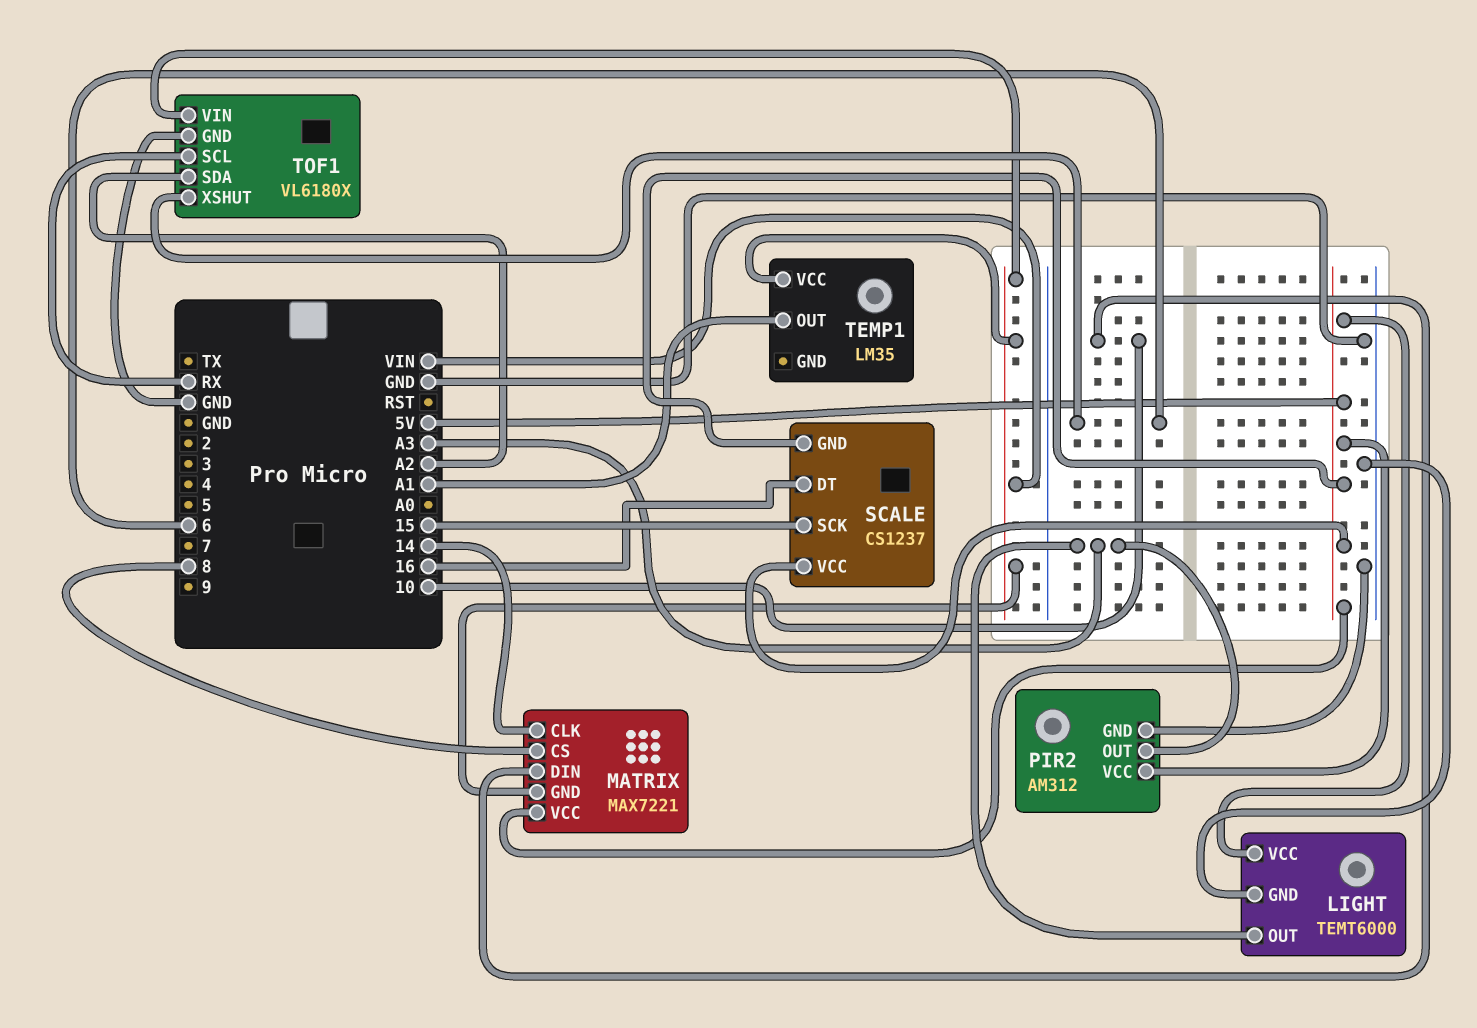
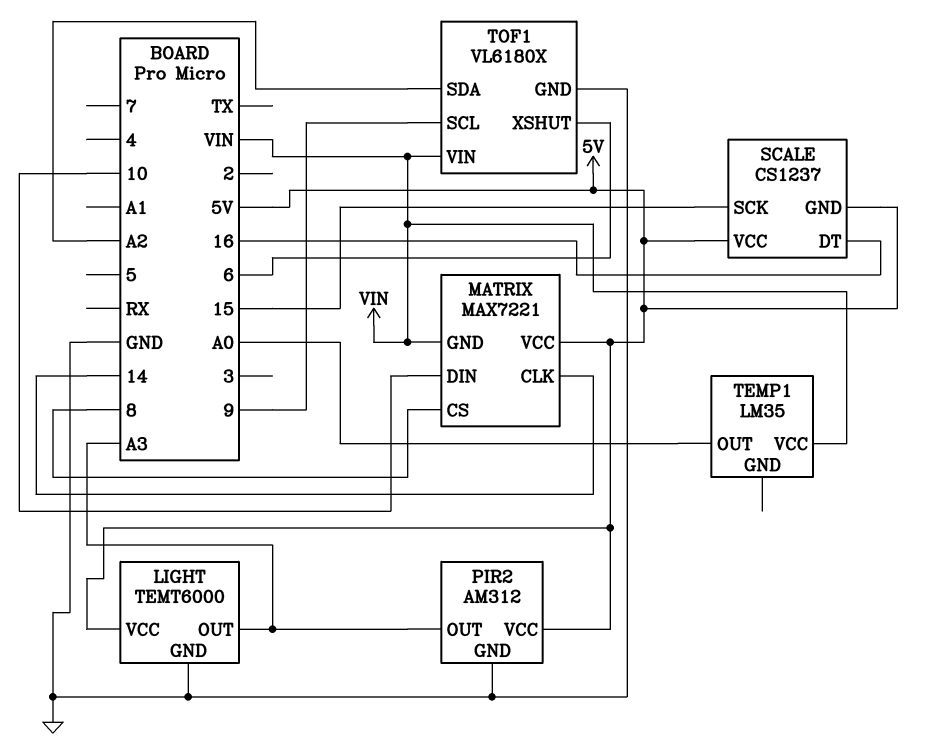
TEMP1 pin OUT: A1 -> A0
TOF1 pin SCL: RX -> 9

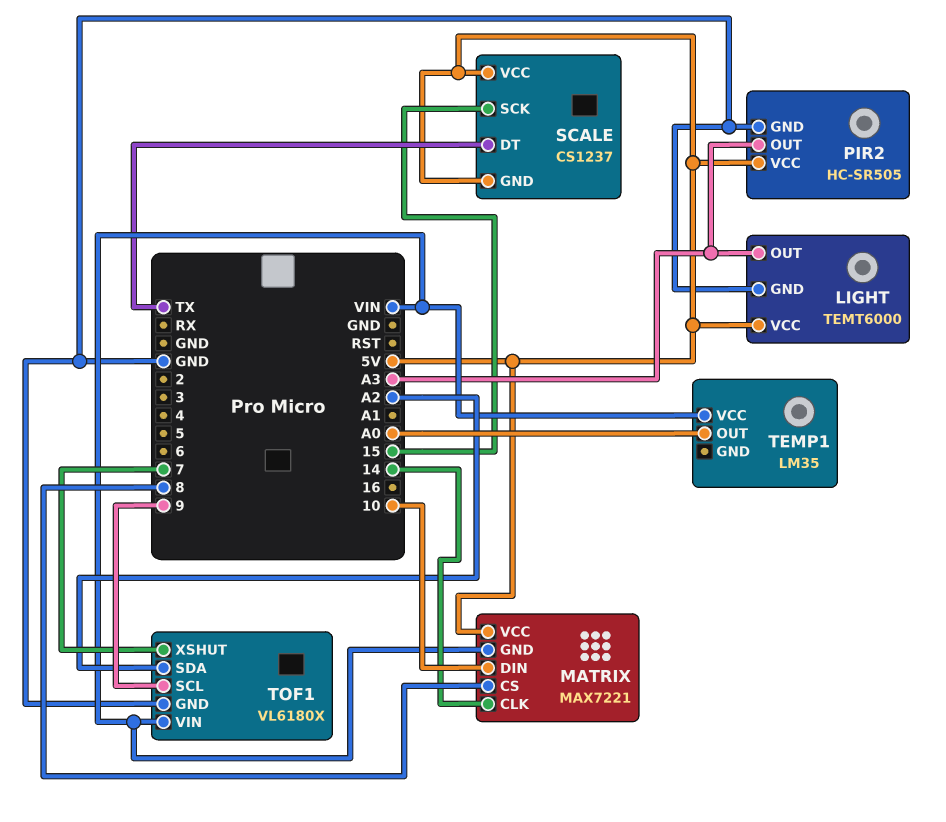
PIR2: AM312 -> HC-SR505
SCALE pin DT: 16 -> TX
TOF1 pin XSHUT: 6 -> 7

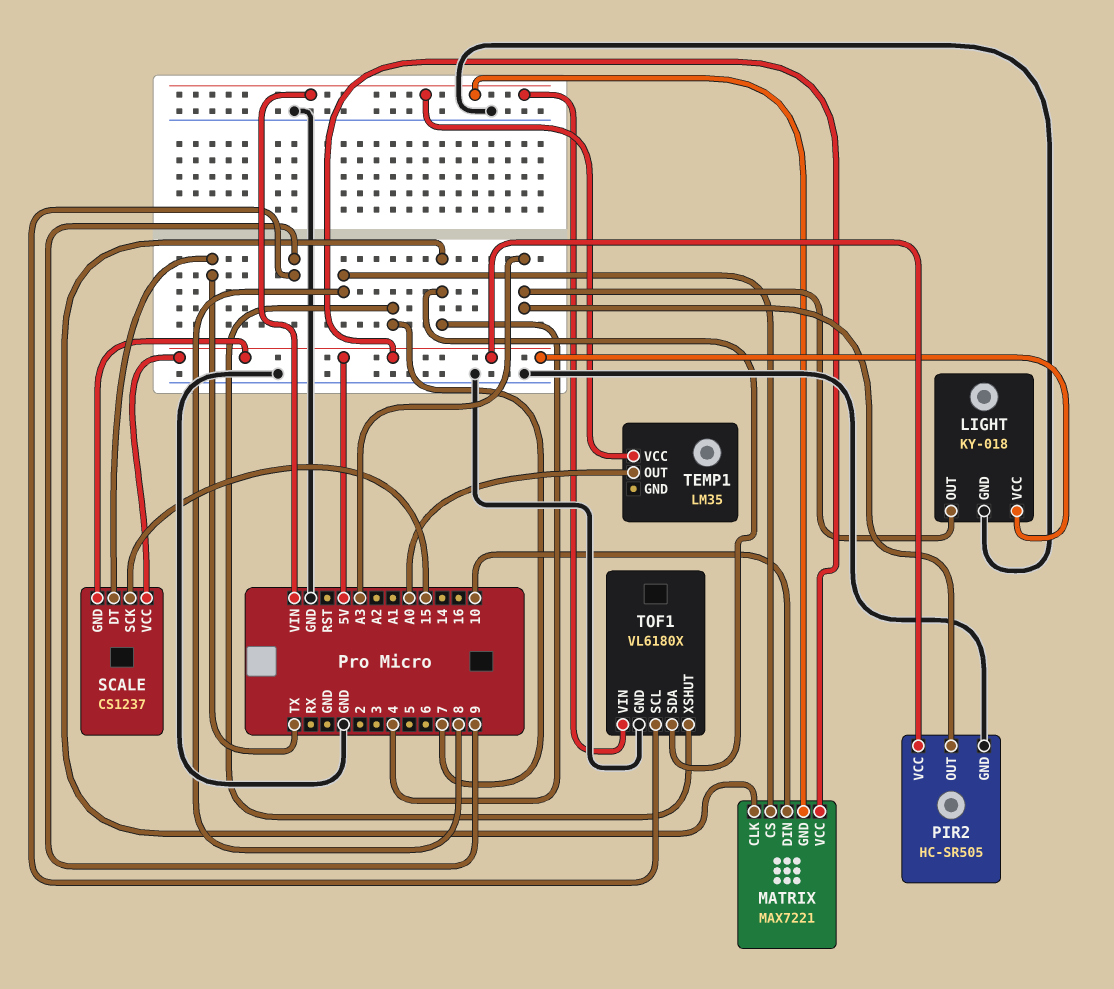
LIGHT: TEMT6000 -> KY-018
MATRIX pin CLK: 14 -> 4
TOF1 pin SDA: A2 -> 4

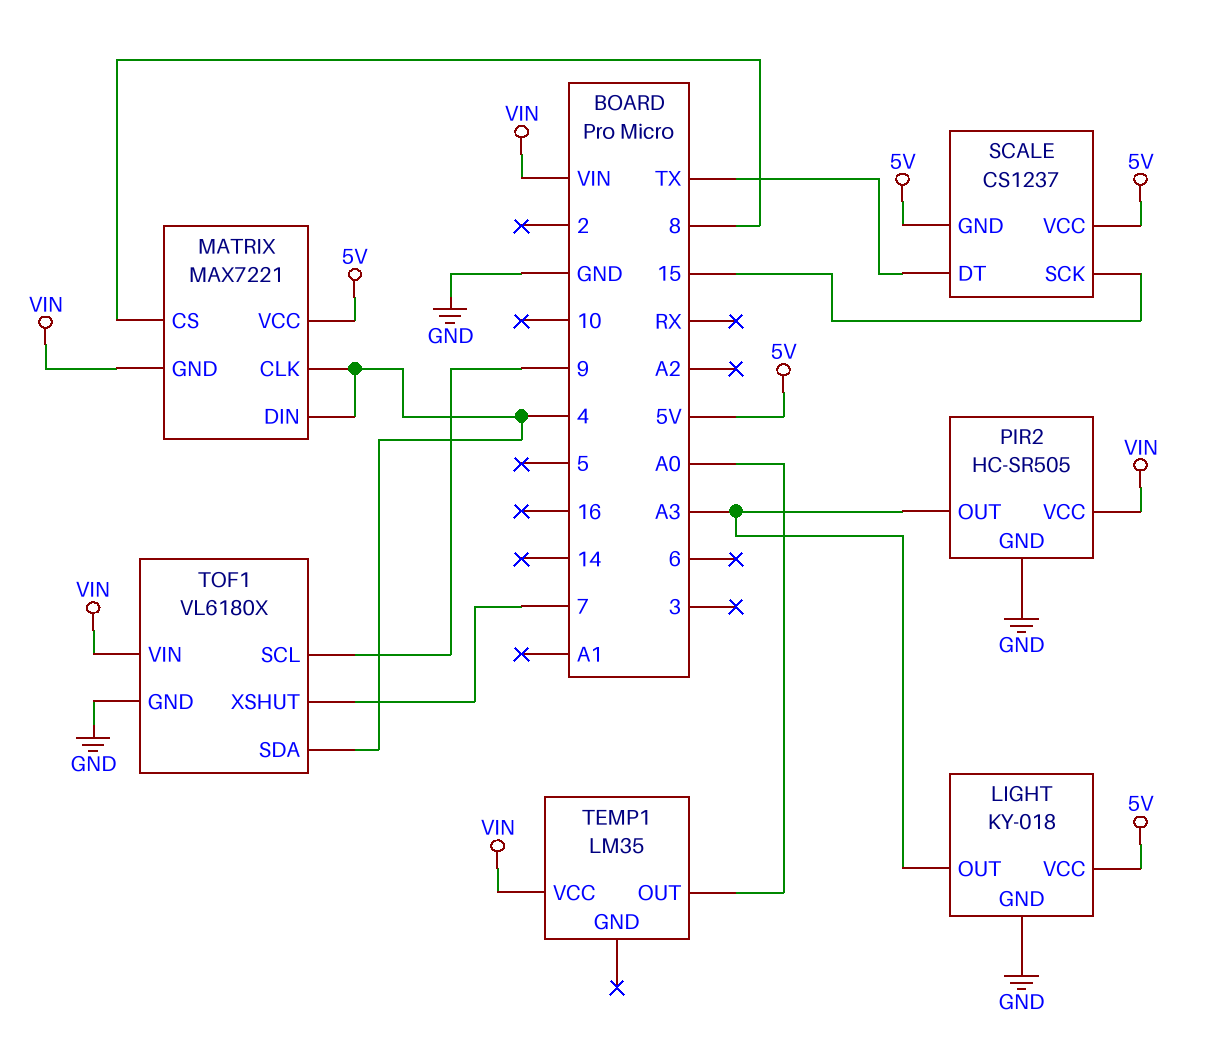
MATRIX pin DIN: 10 -> 4
PIR2 pin VCC: 5V -> VIN

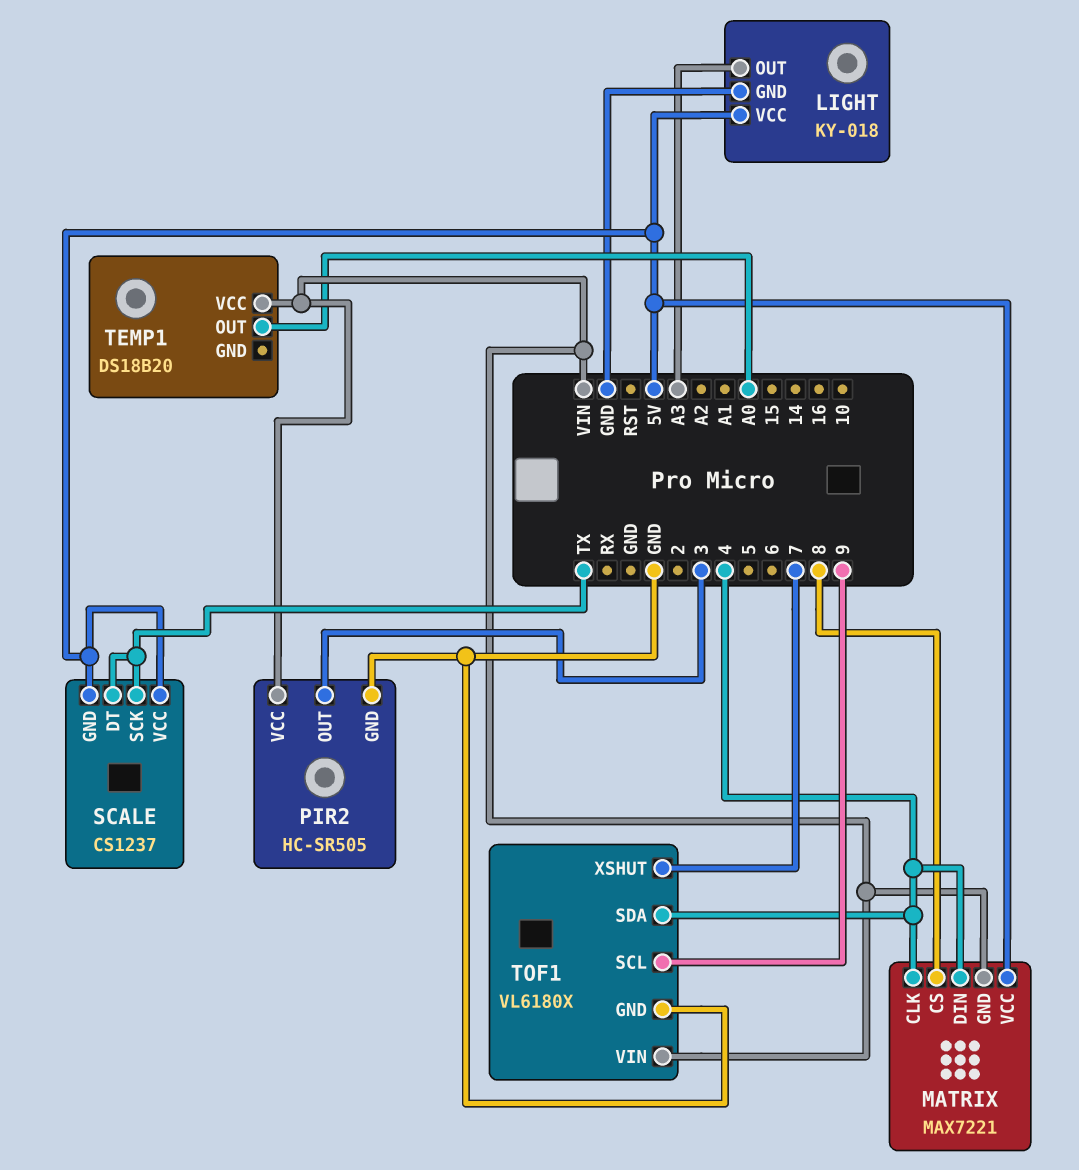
PIR2 pin OUT: A3 -> 3
SCALE pin SCK: 15 -> TX
TEMP1: LM35 -> DS18B20

